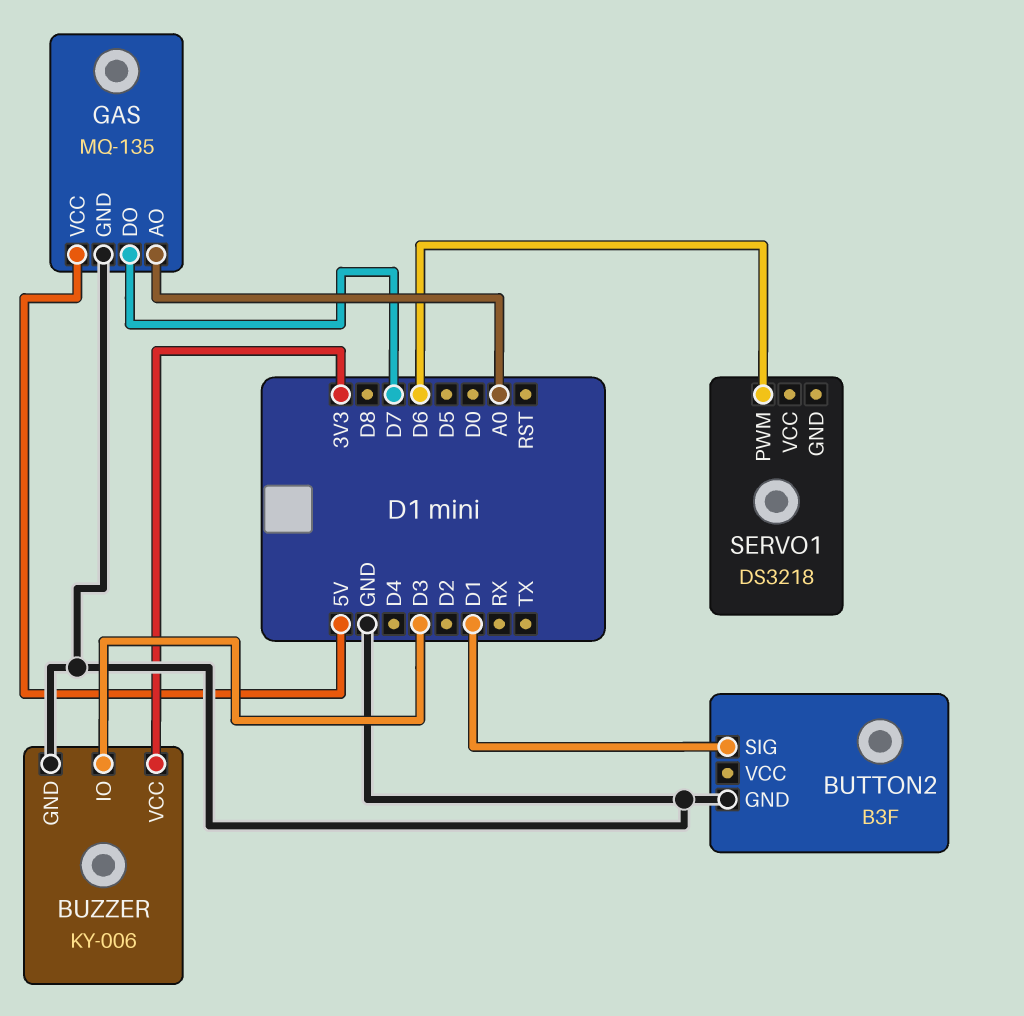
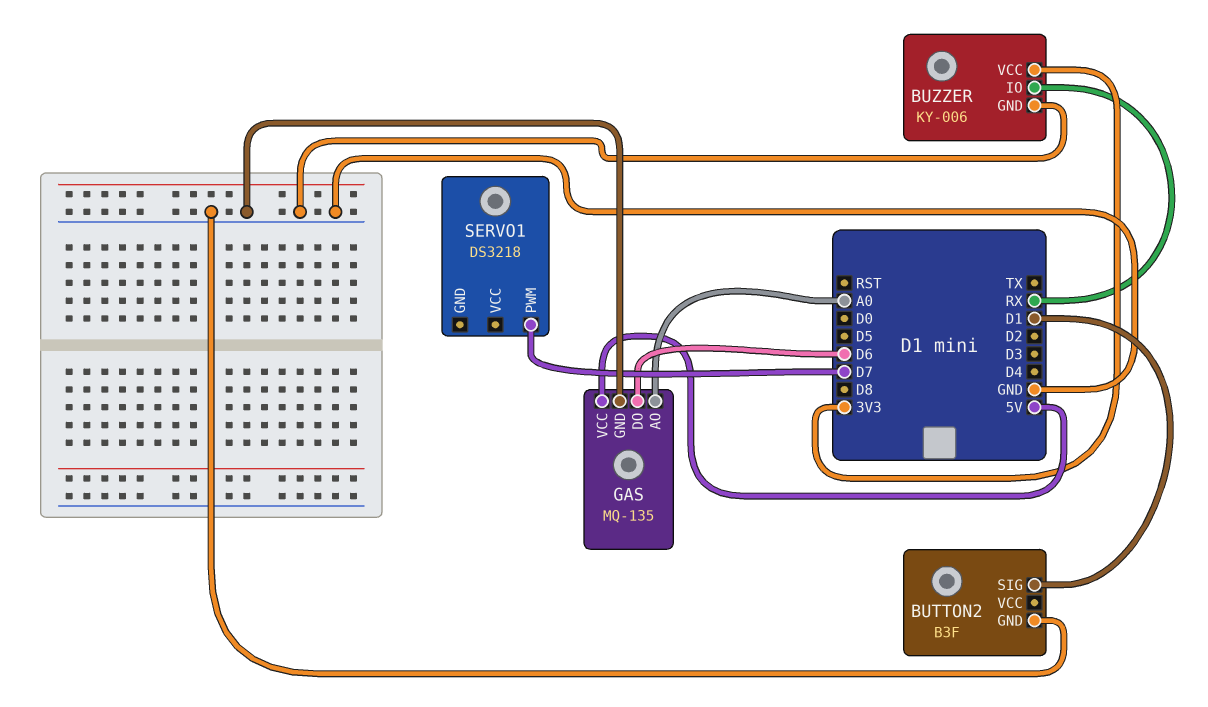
BUZZER pin IO: D3 -> RX
GAS pin DO: D7 -> D6
SERVO1 pin PWM: D6 -> D7

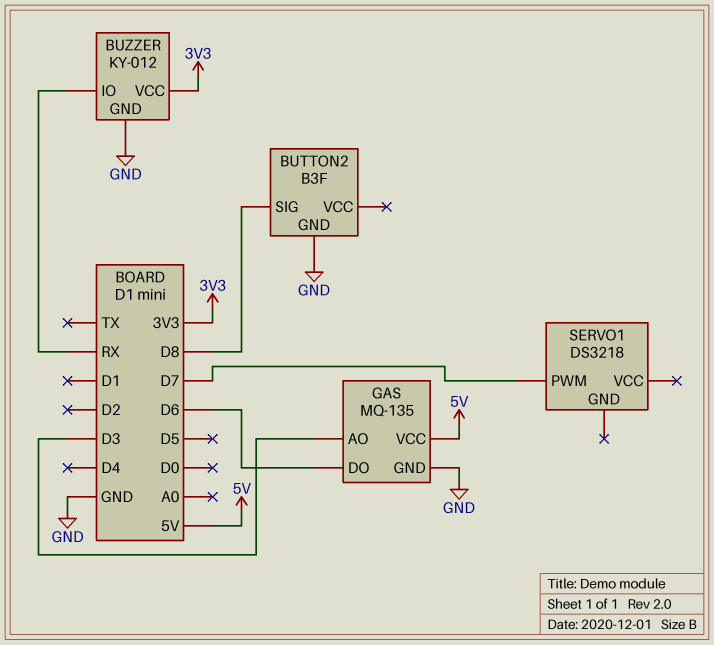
BUTTON2 pin SIG: D1 -> D8
BUZZER: KY-006 -> KY-012
GAS pin AO: A0 -> D3

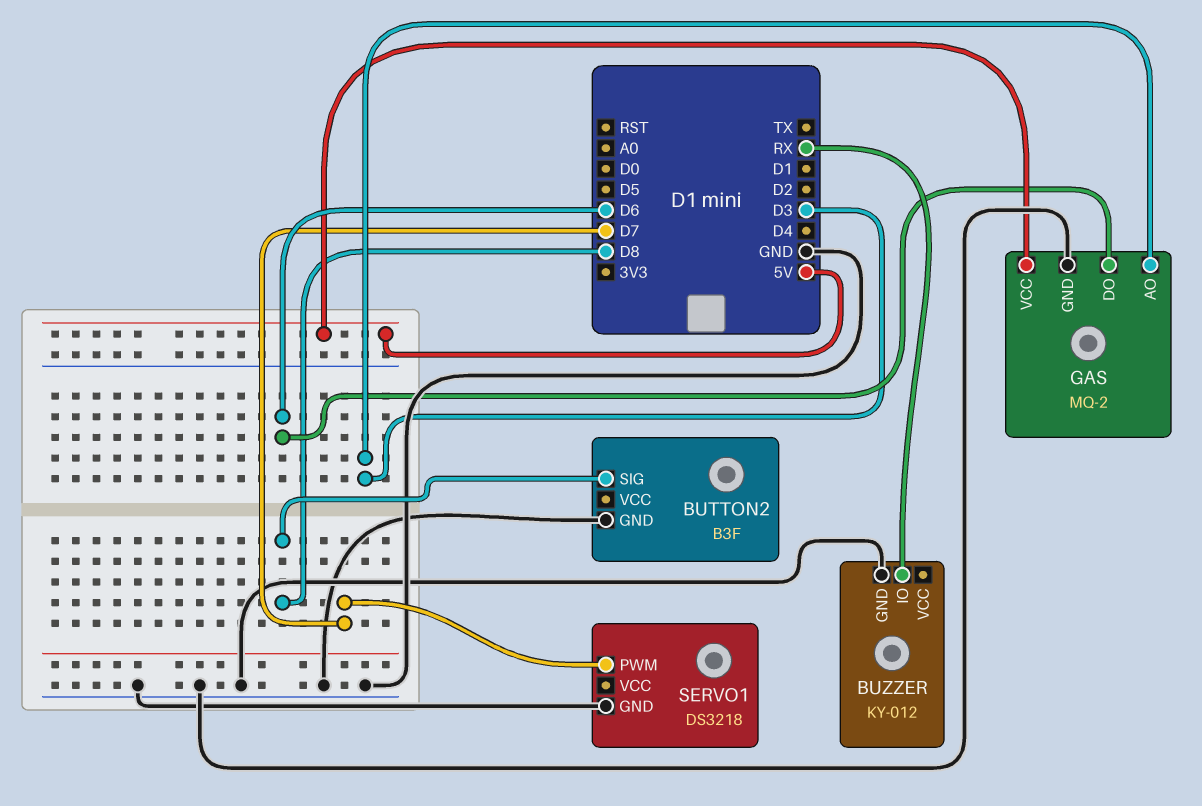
BUZZER pin VCC: 3V3 -> none
GAS: MQ-135 -> MQ-2
SERVO1 pin GND: none -> GND

